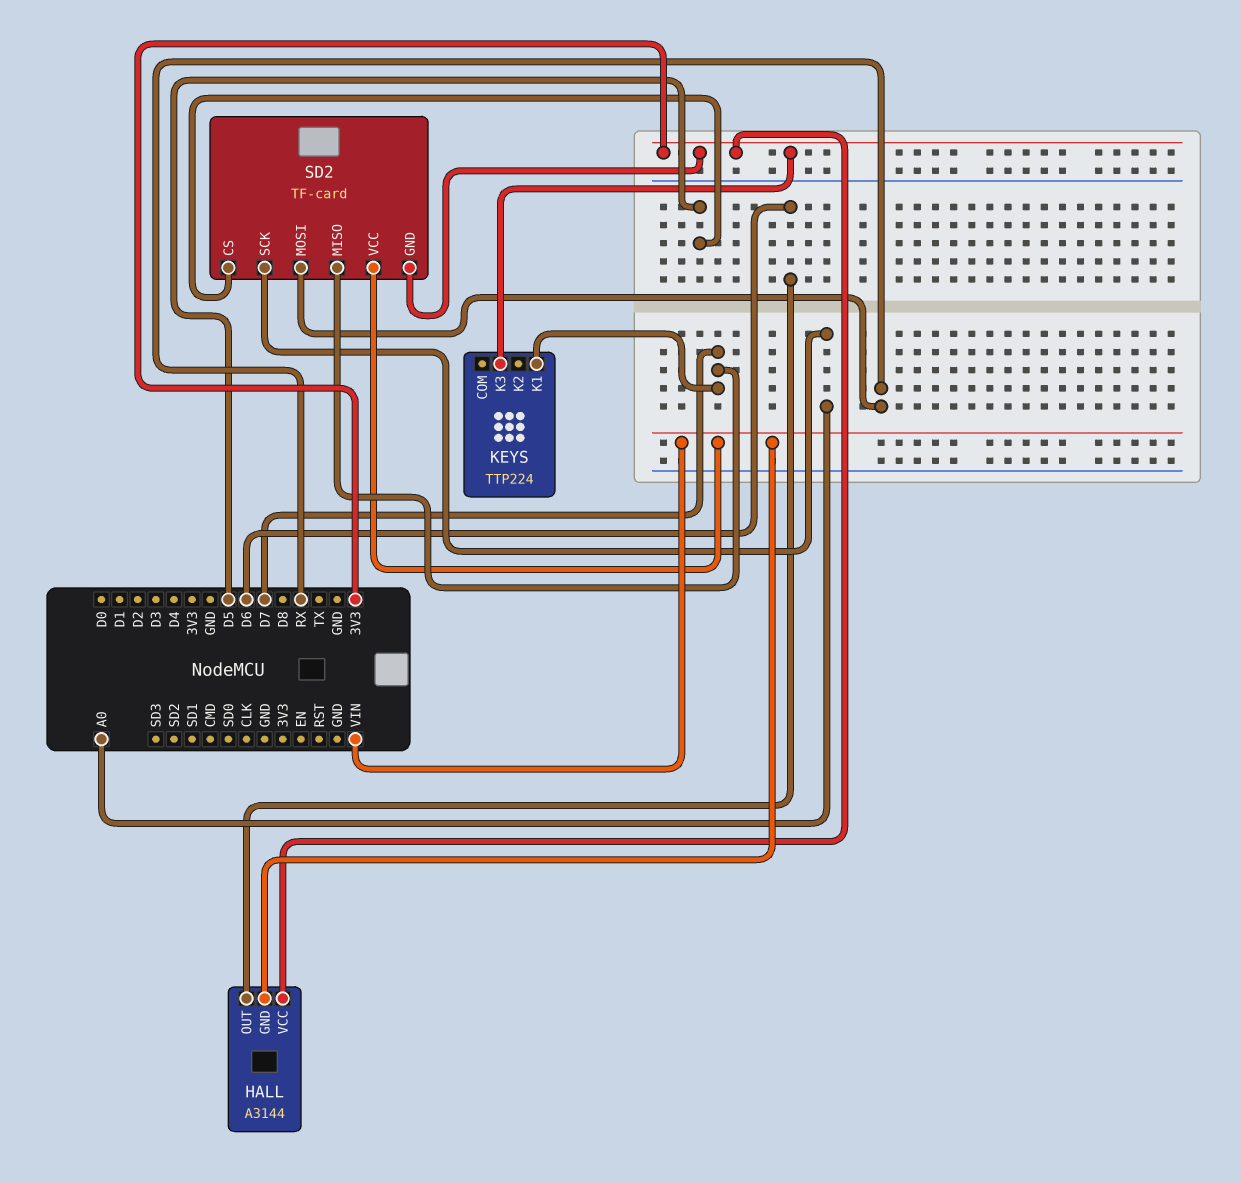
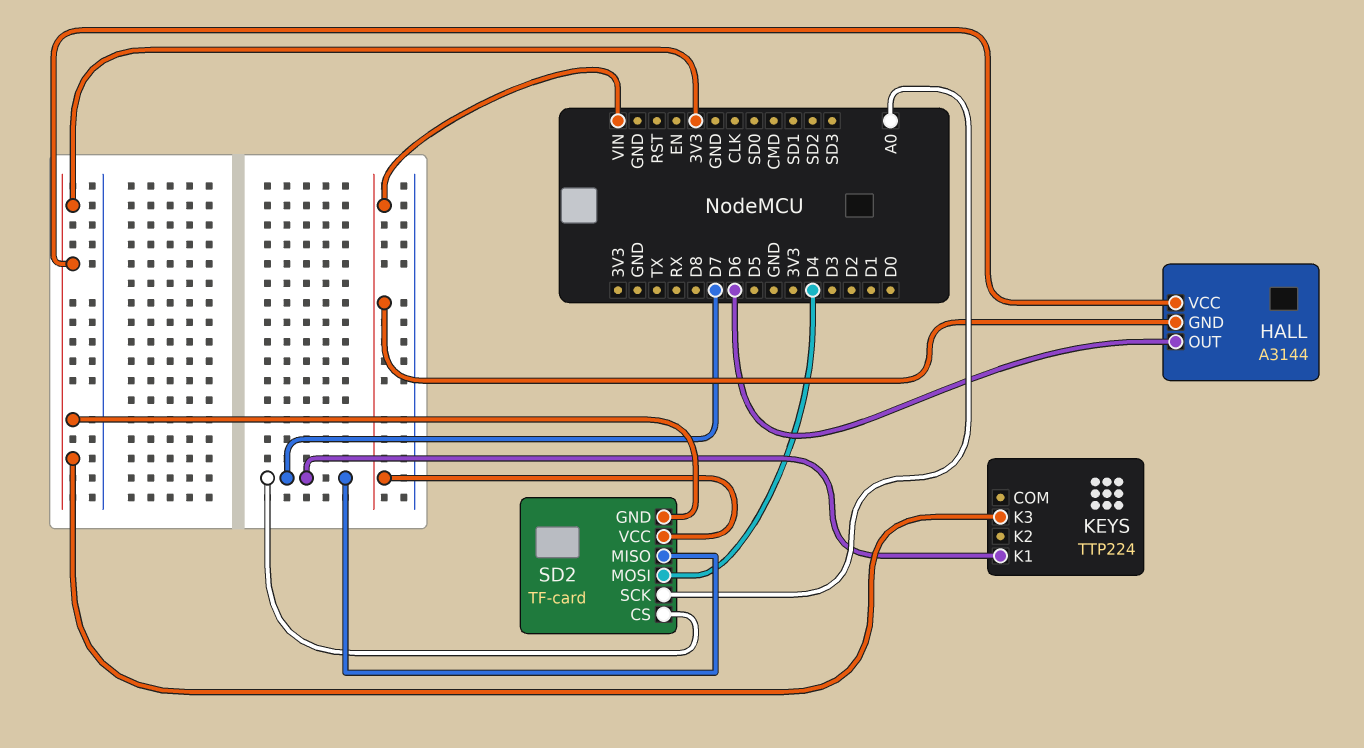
SD2 pin CS: D5 -> D7
SD2 pin MOSI: RX -> D4

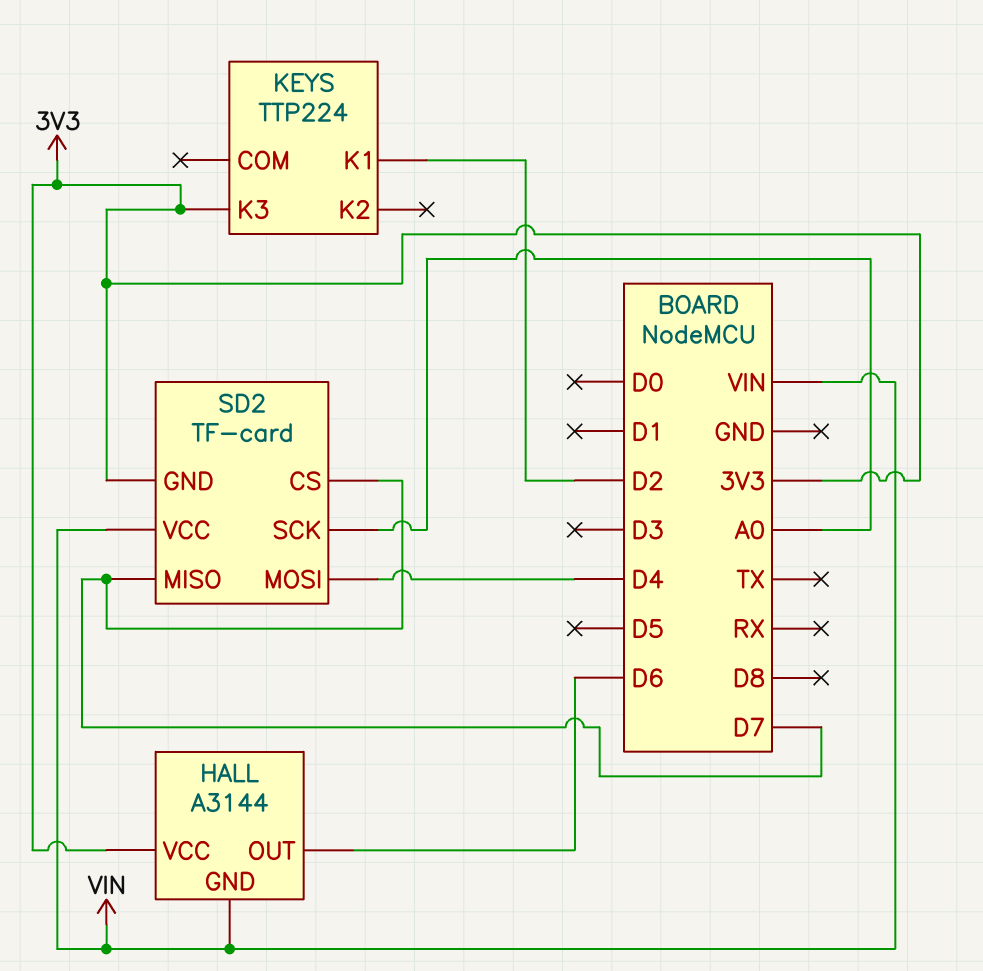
KEYS pin K1: D7 -> D2

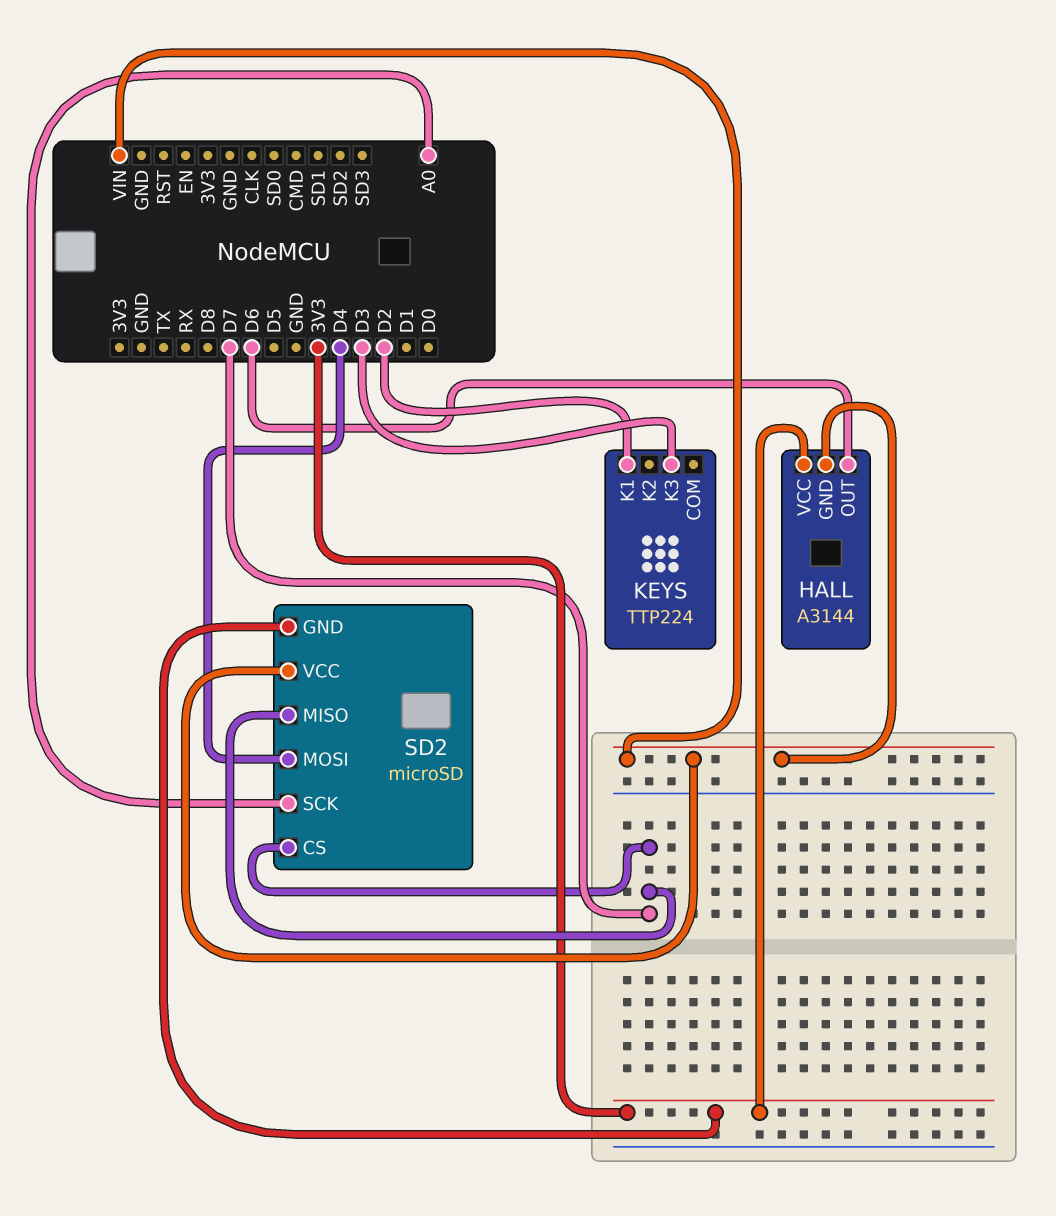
KEYS pin K3: 3V3 -> D3
SD2: TF-card -> microSD

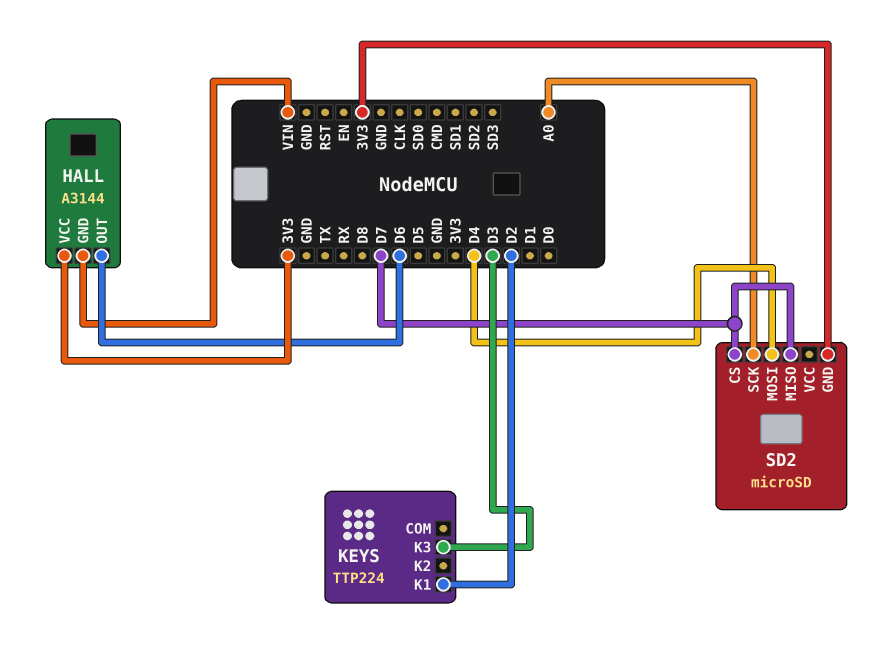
SD2 pin VCC: VIN -> none

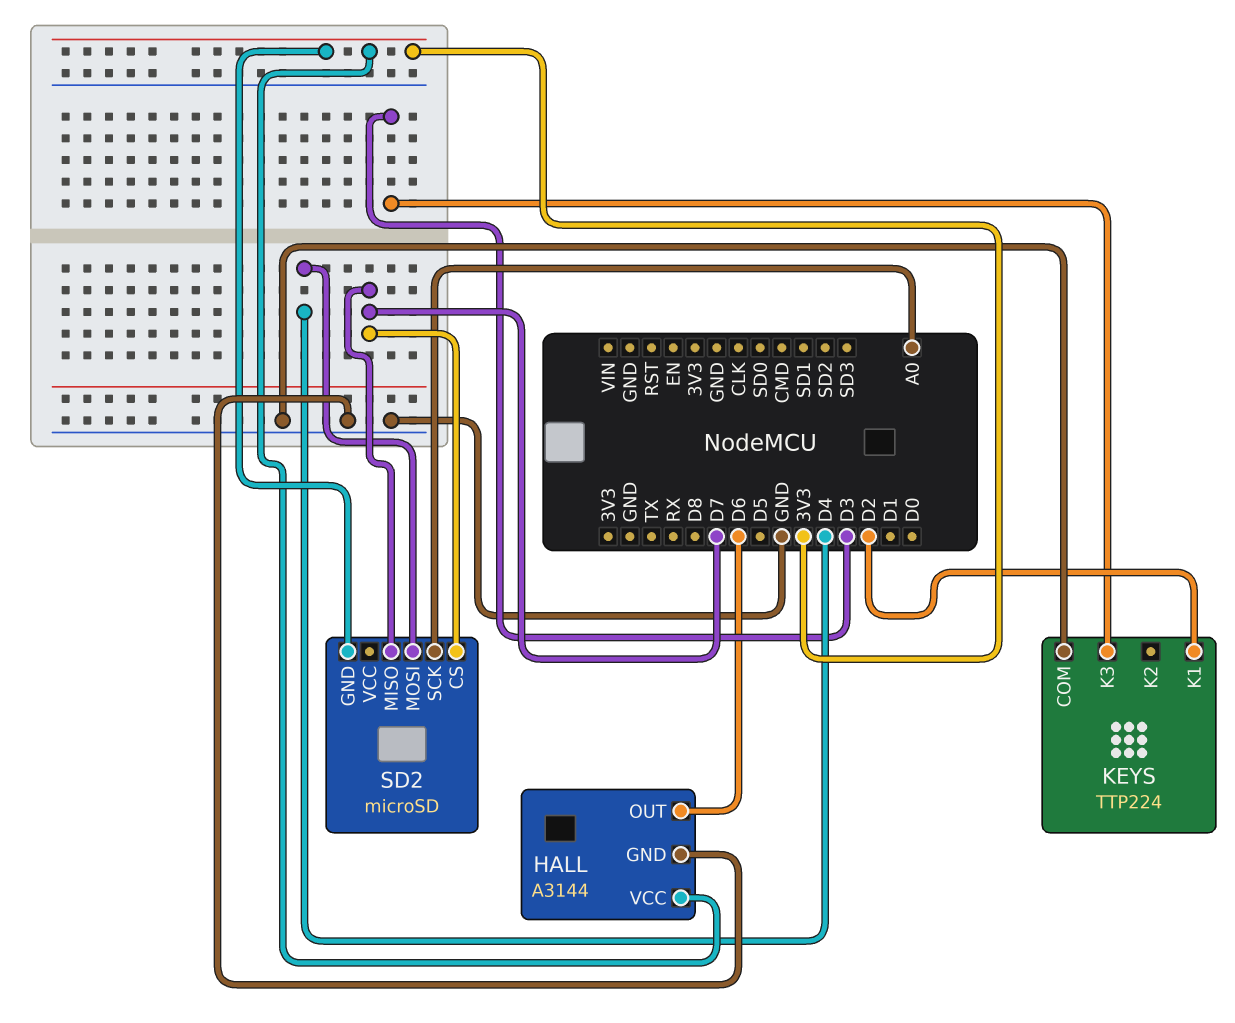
HALL pin GND: VIN -> GND
KEYS pin COM: none -> GND

